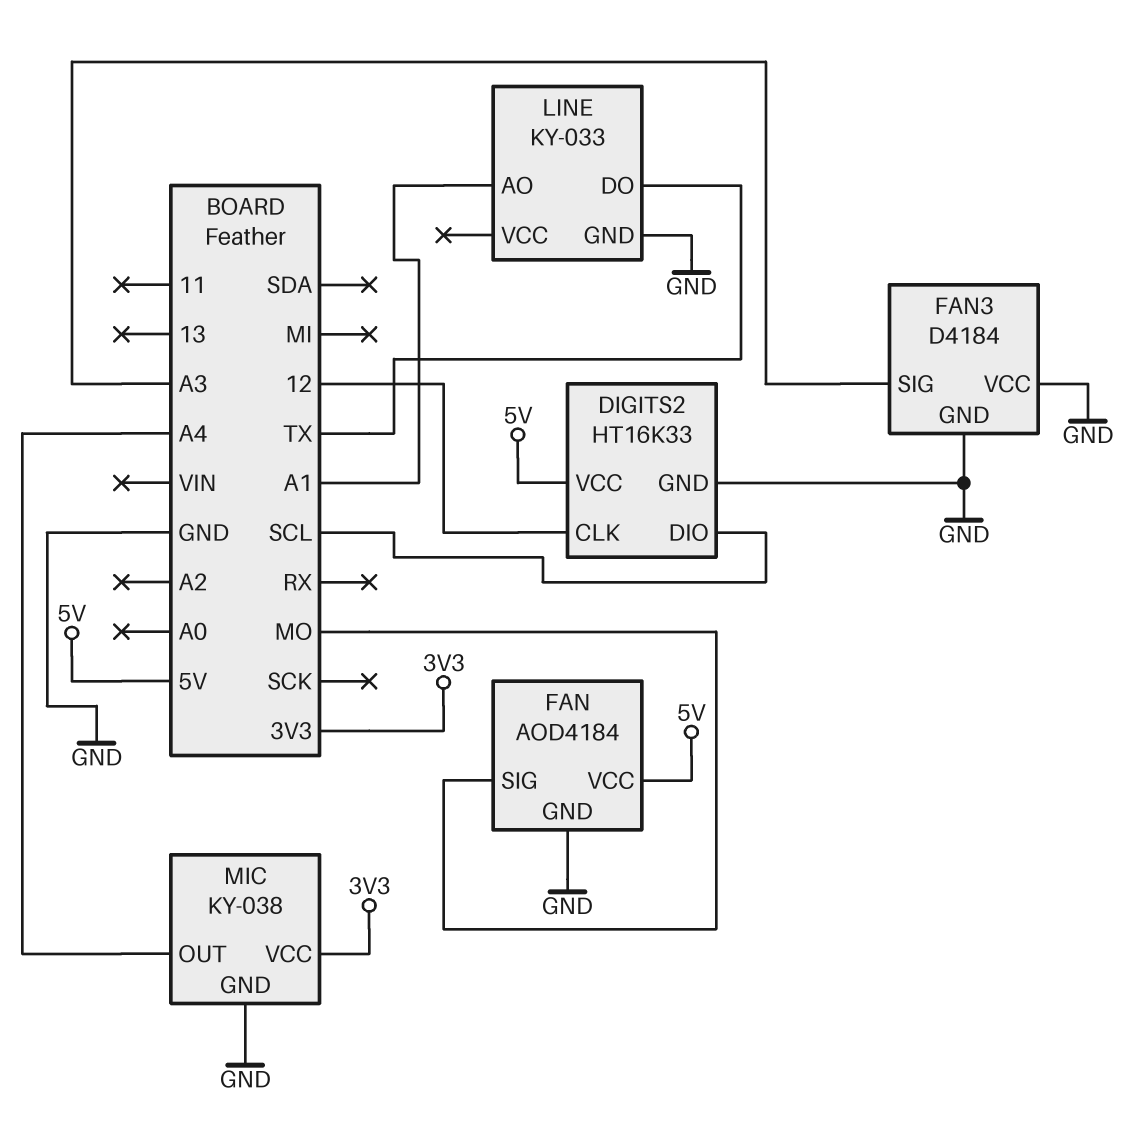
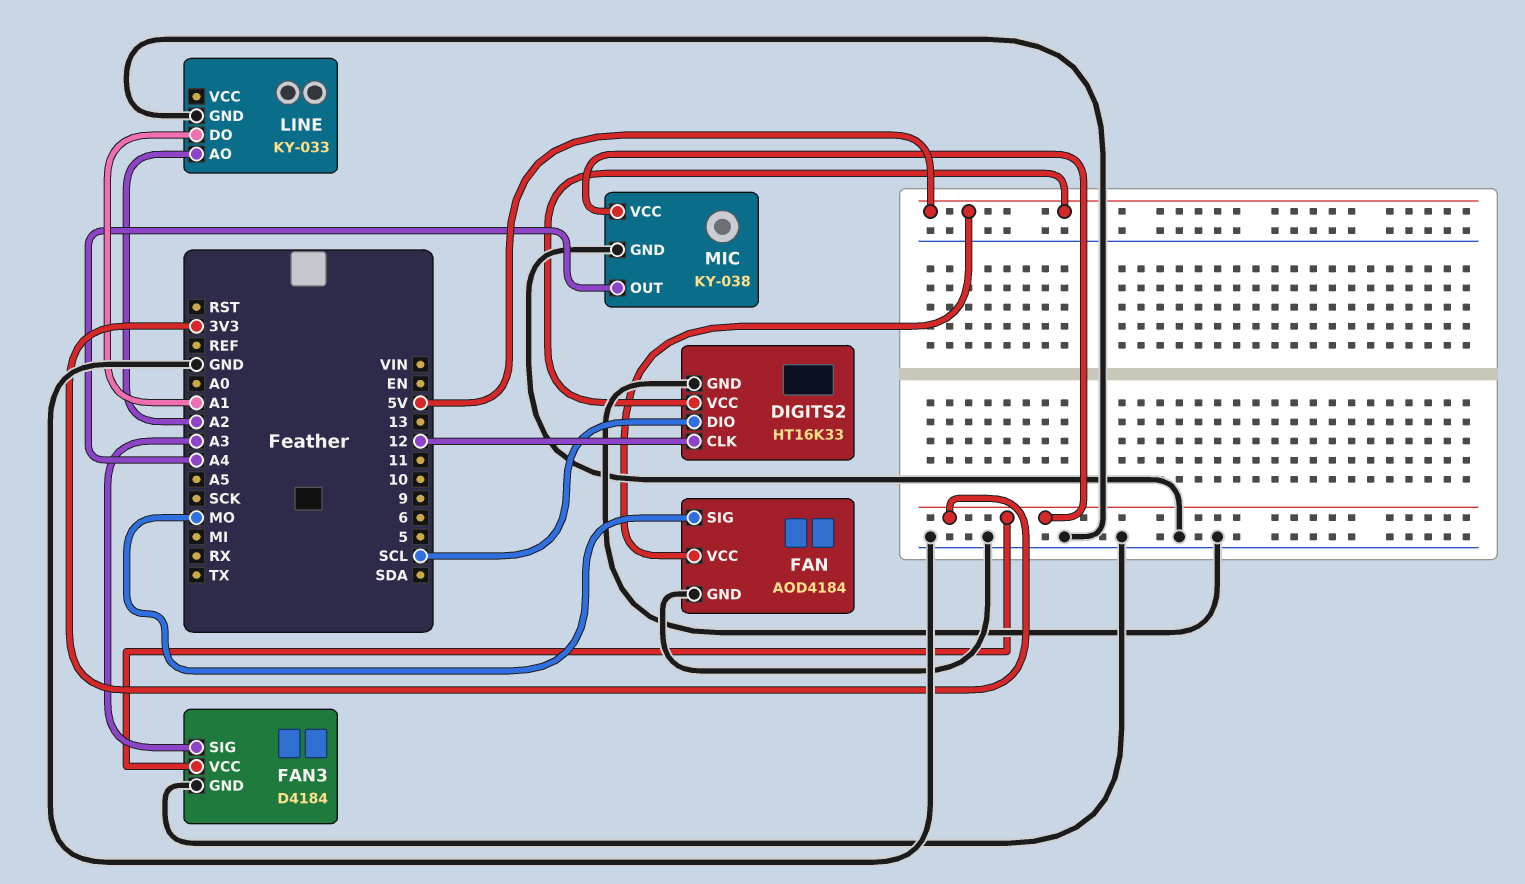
FAN3 pin VCC: GND -> 3V3
LINE pin AO: A1 -> A2
LINE pin DO: TX -> A1

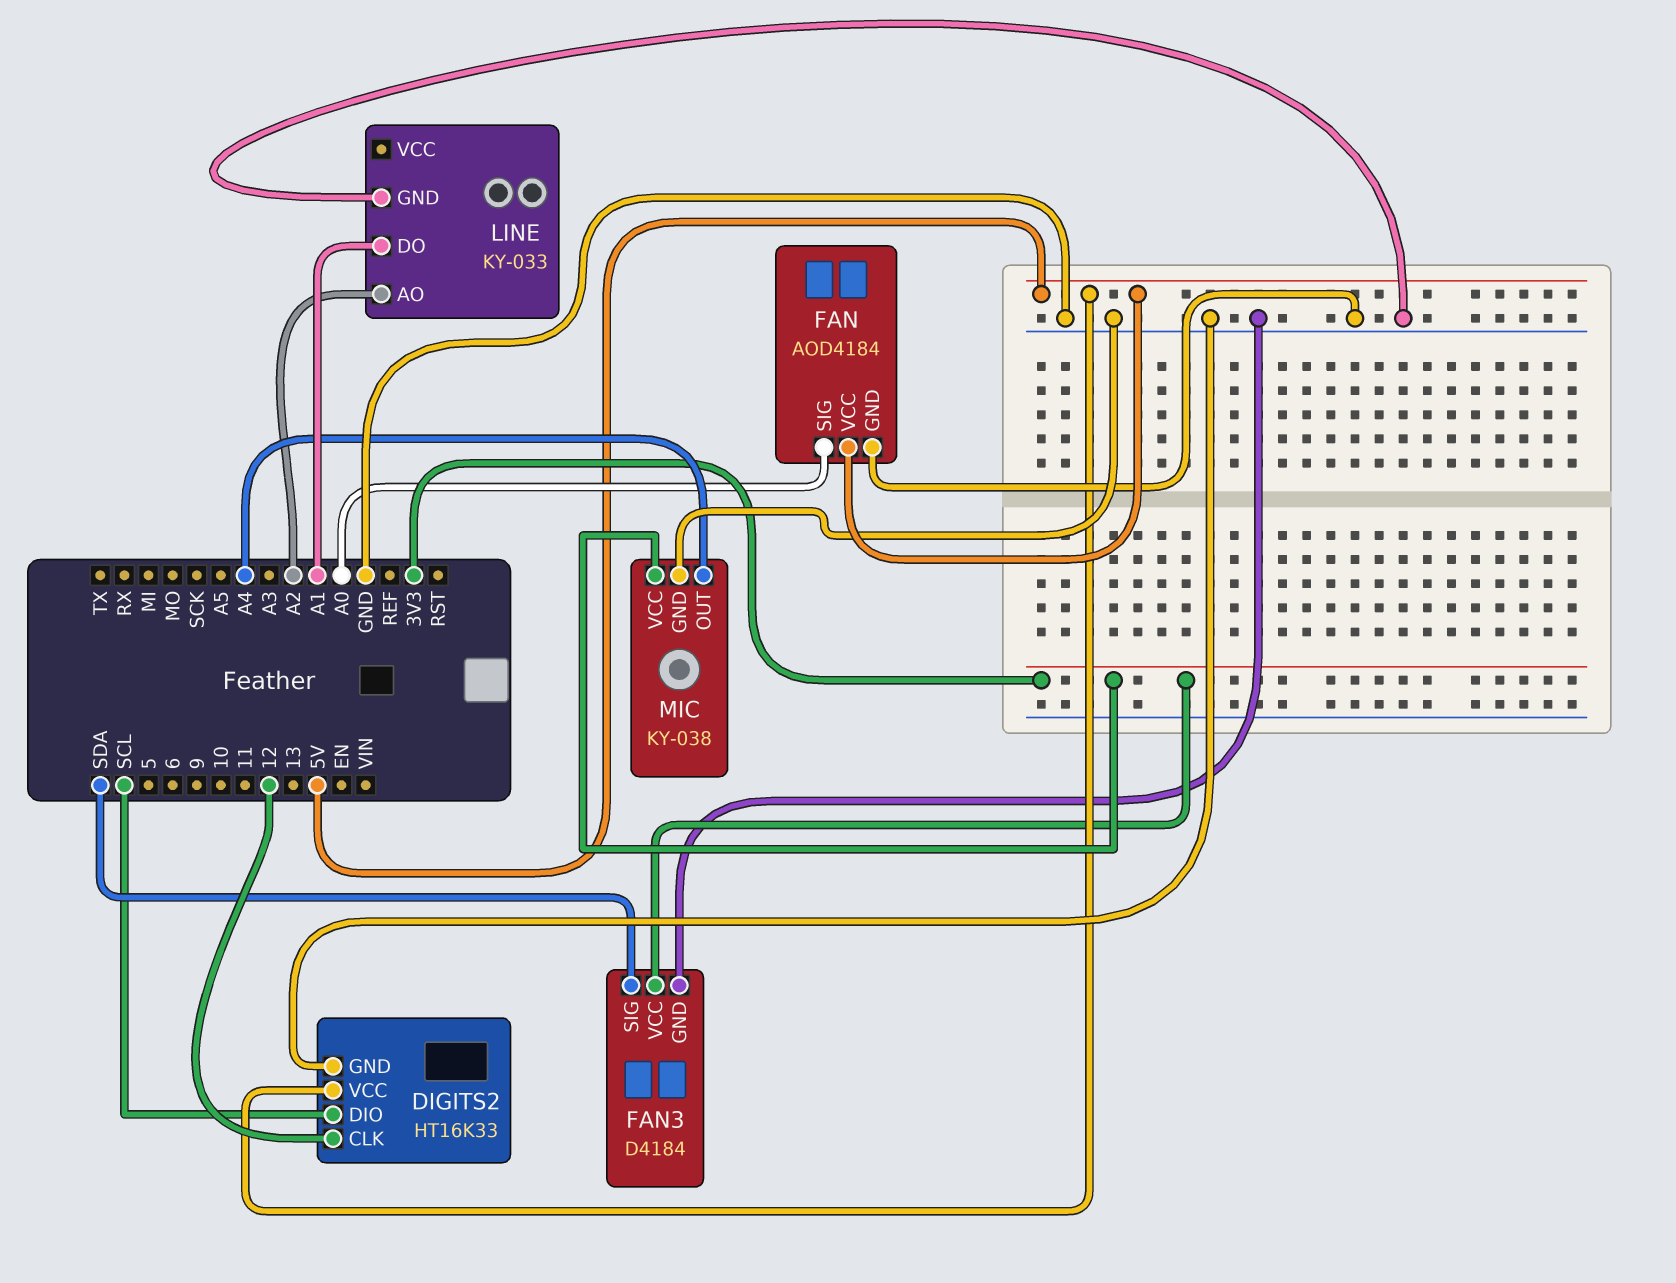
FAN pin SIG: MO -> A0
FAN3 pin SIG: A3 -> SDA

